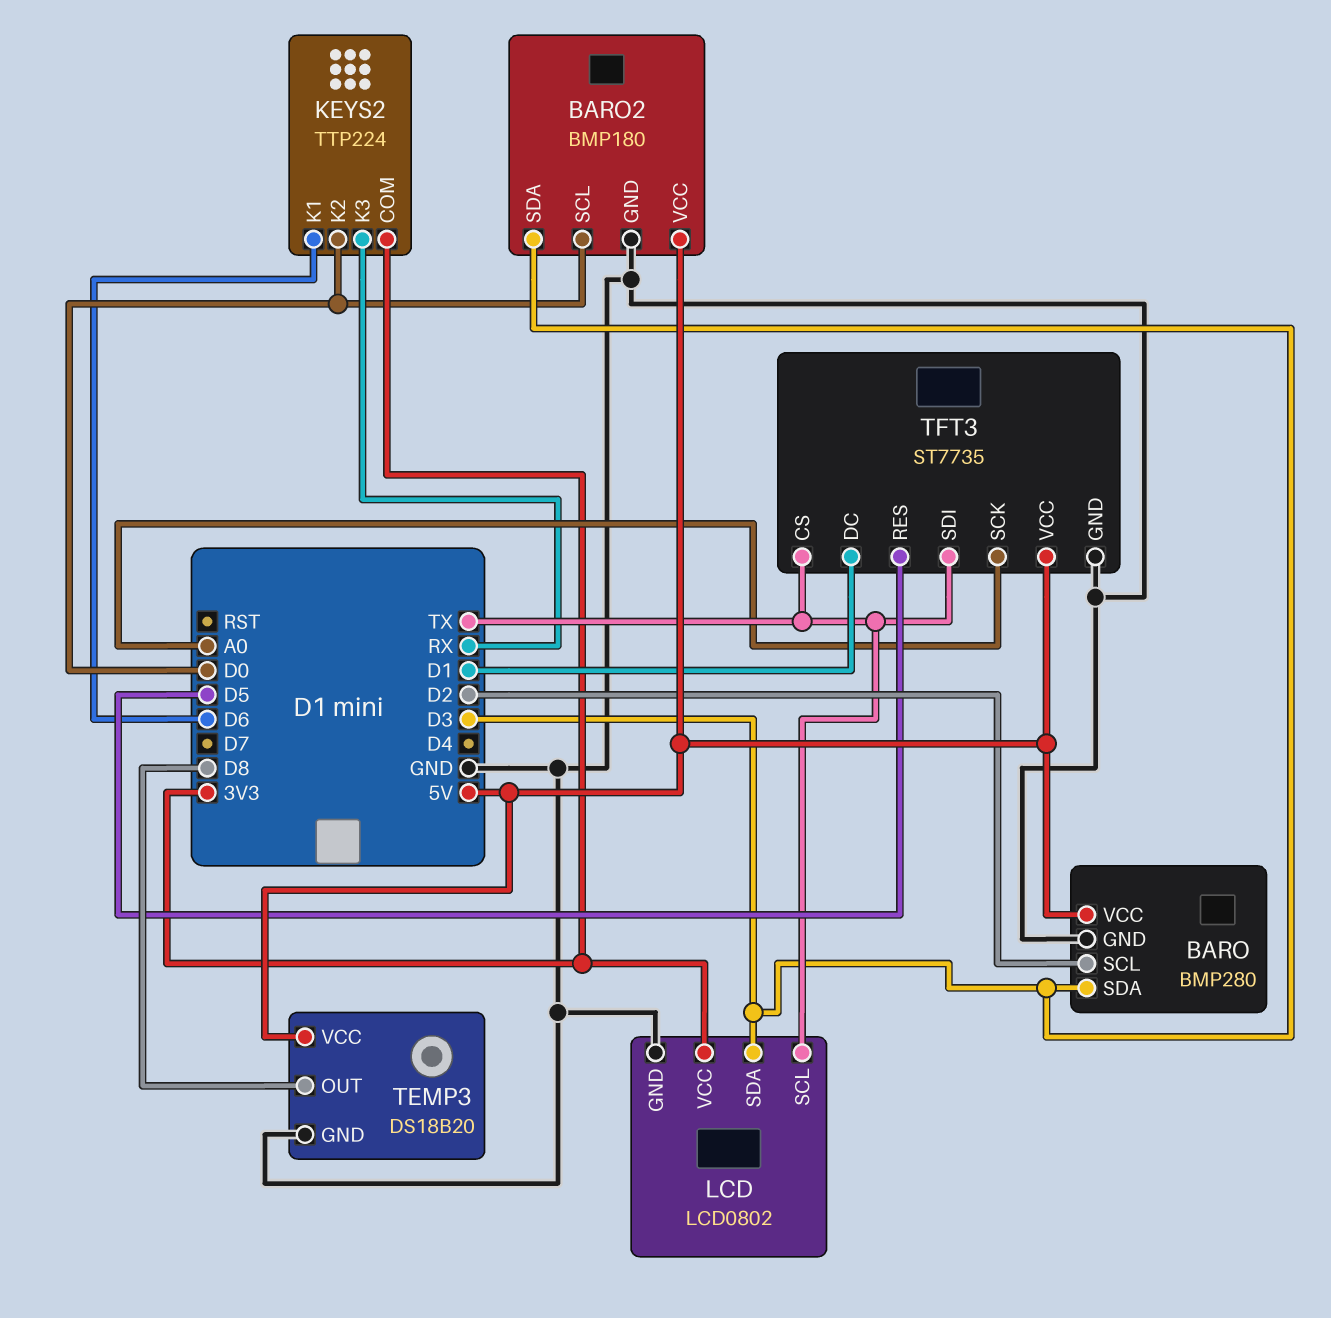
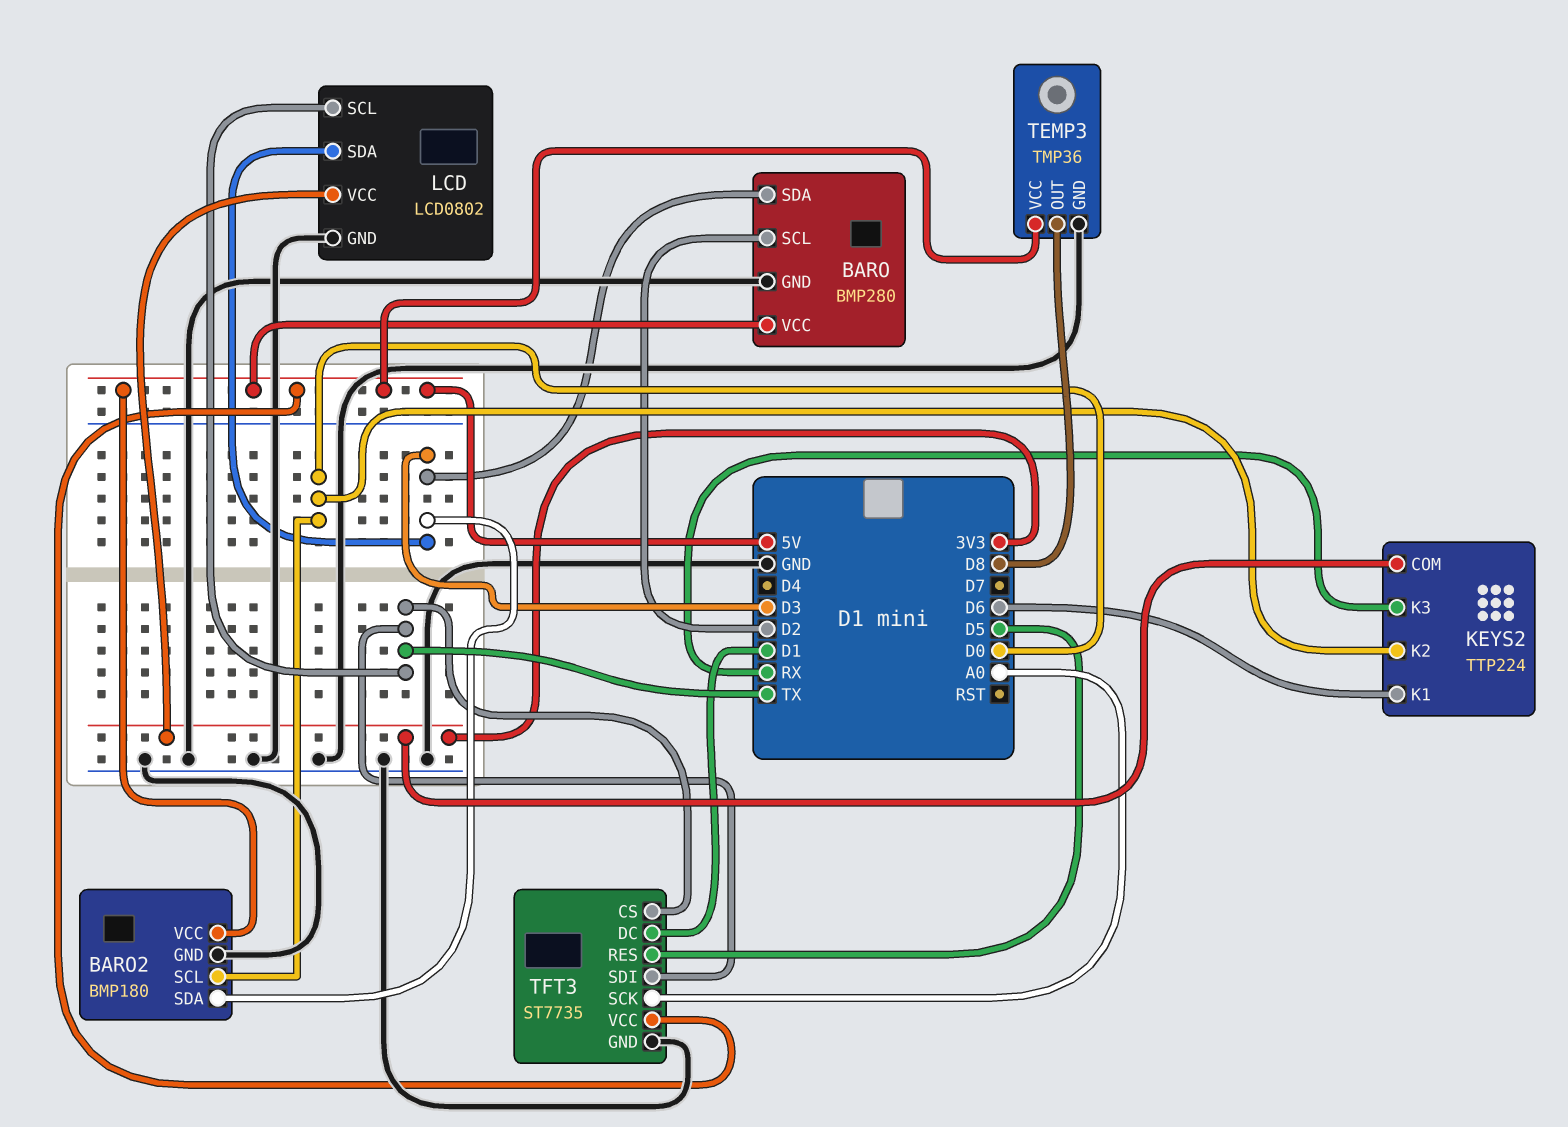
TEMP3: DS18B20 -> TMP36

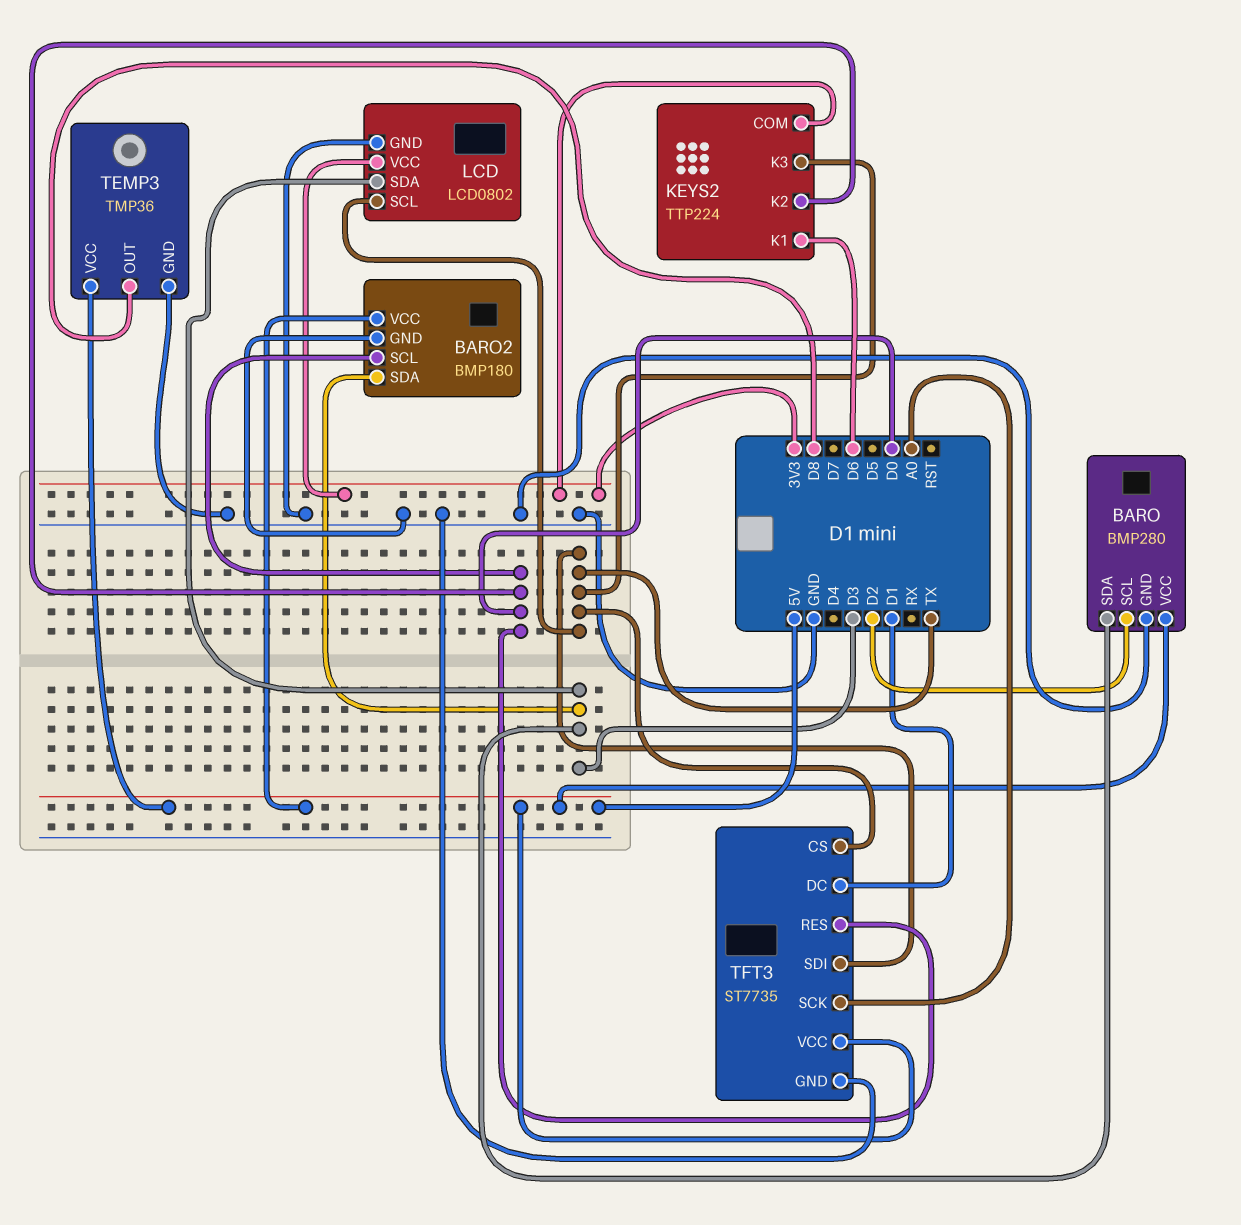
KEYS2 pin K3: RX -> TX
TFT3 pin RES: D5 -> D0

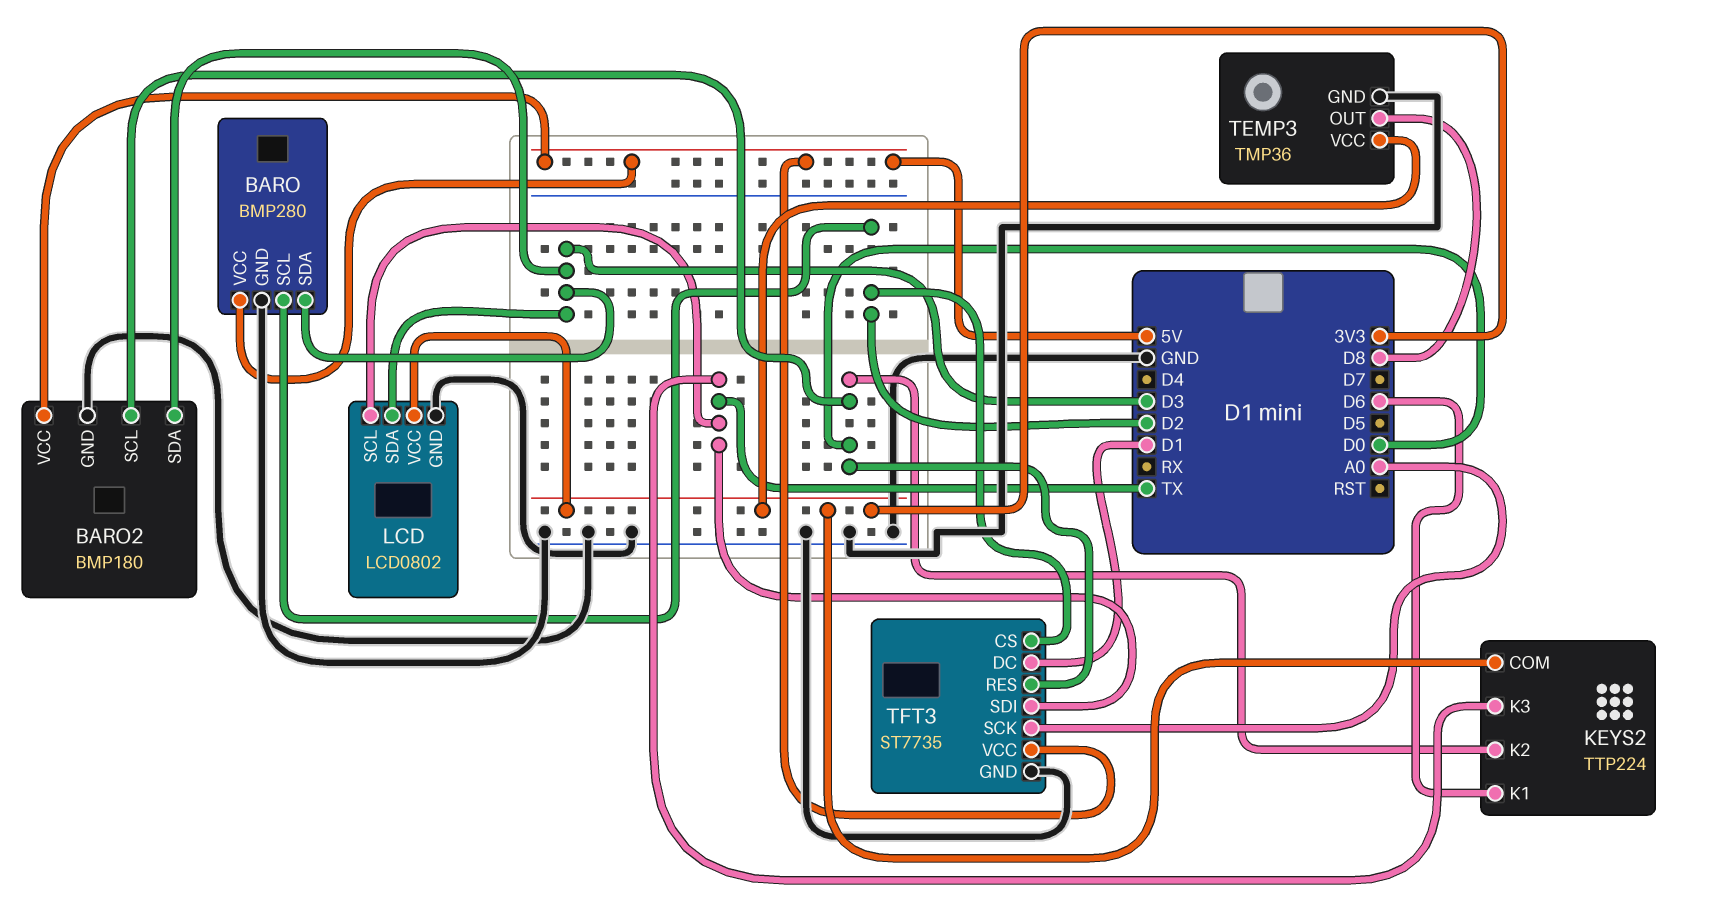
TEMP3 pin VCC: 5V -> 3V3
TFT3 pin CS: TX -> D2

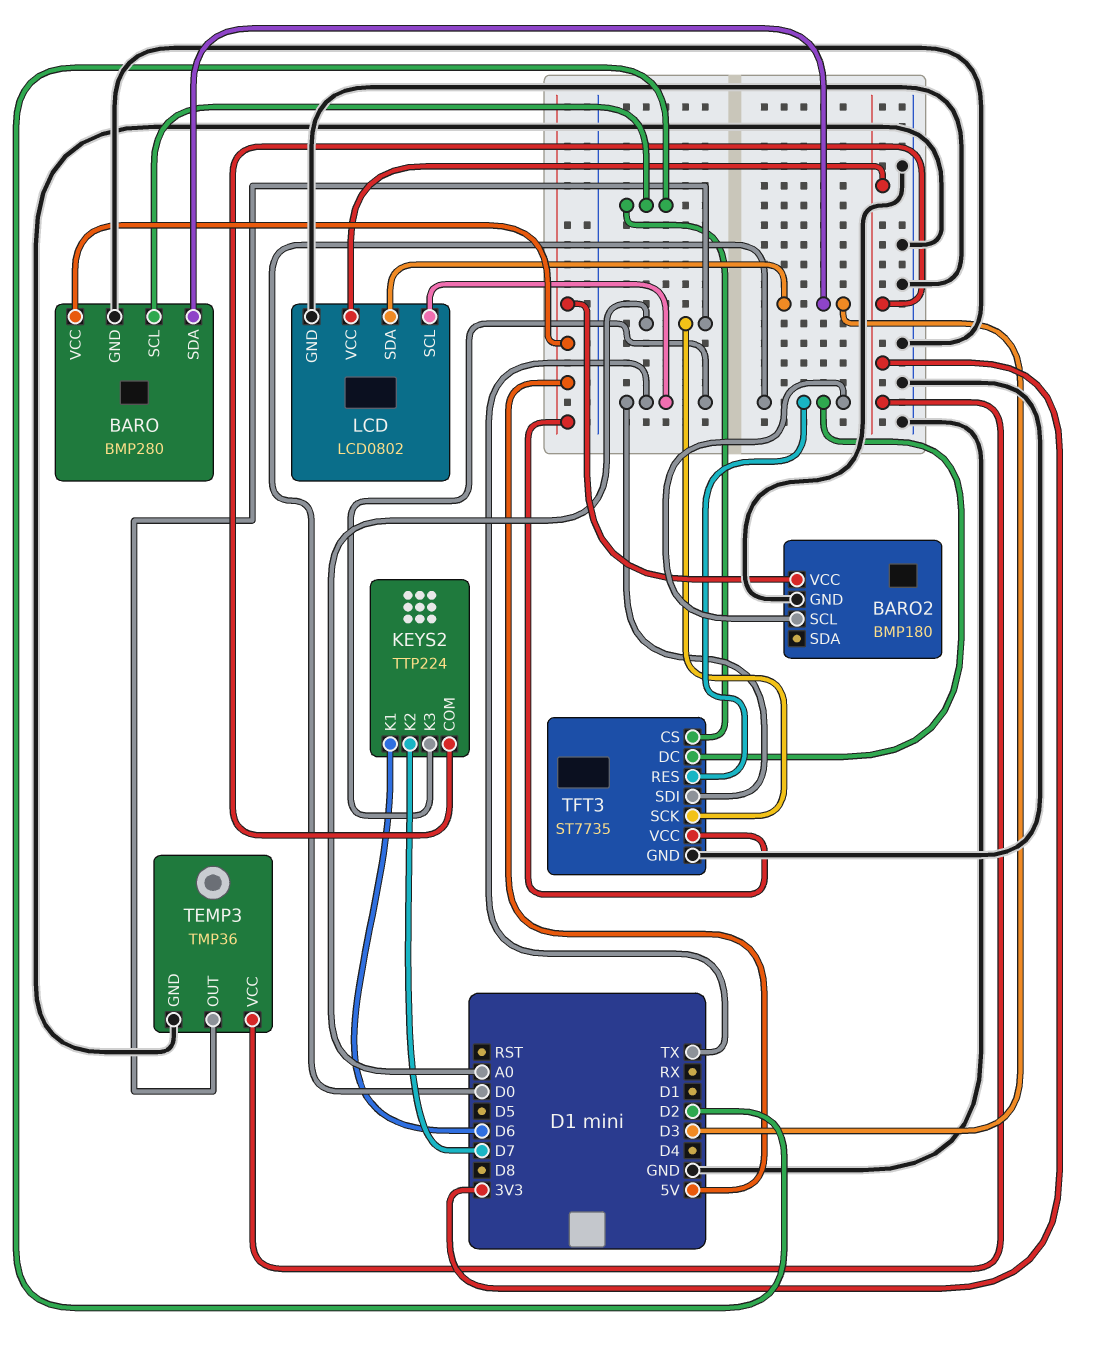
BARO2 pin SDA: D3 -> none
KEYS2 pin K2: D0 -> D7
TEMP3 pin OUT: D8 -> A0
TFT3 pin DC: D1 -> D0

